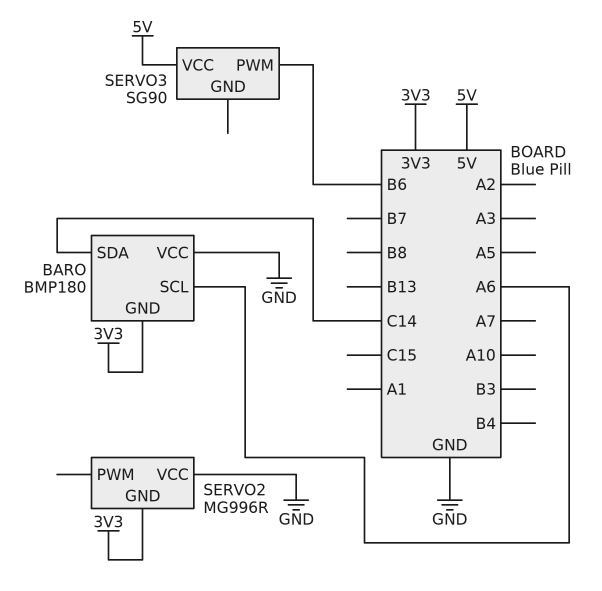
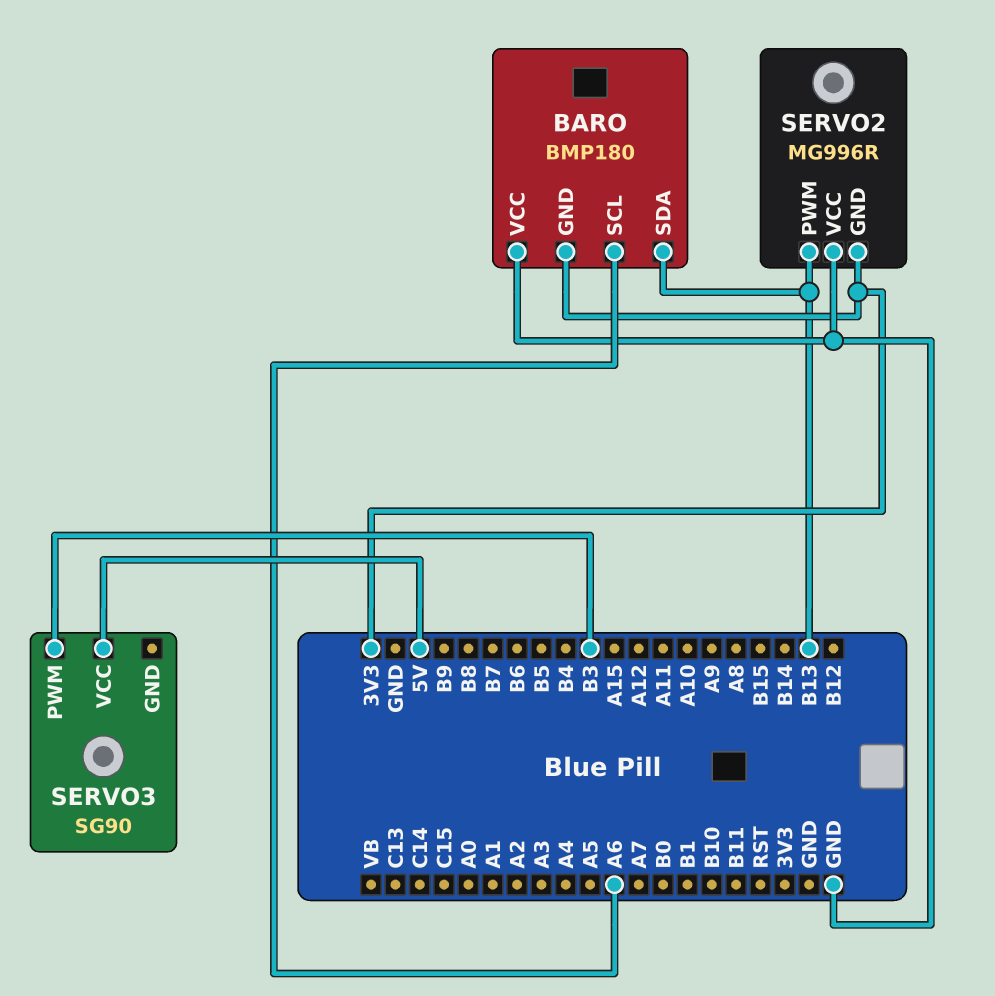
BARO pin SDA: C14 -> B13
SERVO2 pin PWM: none -> B13
SERVO3 pin PWM: B6 -> B3

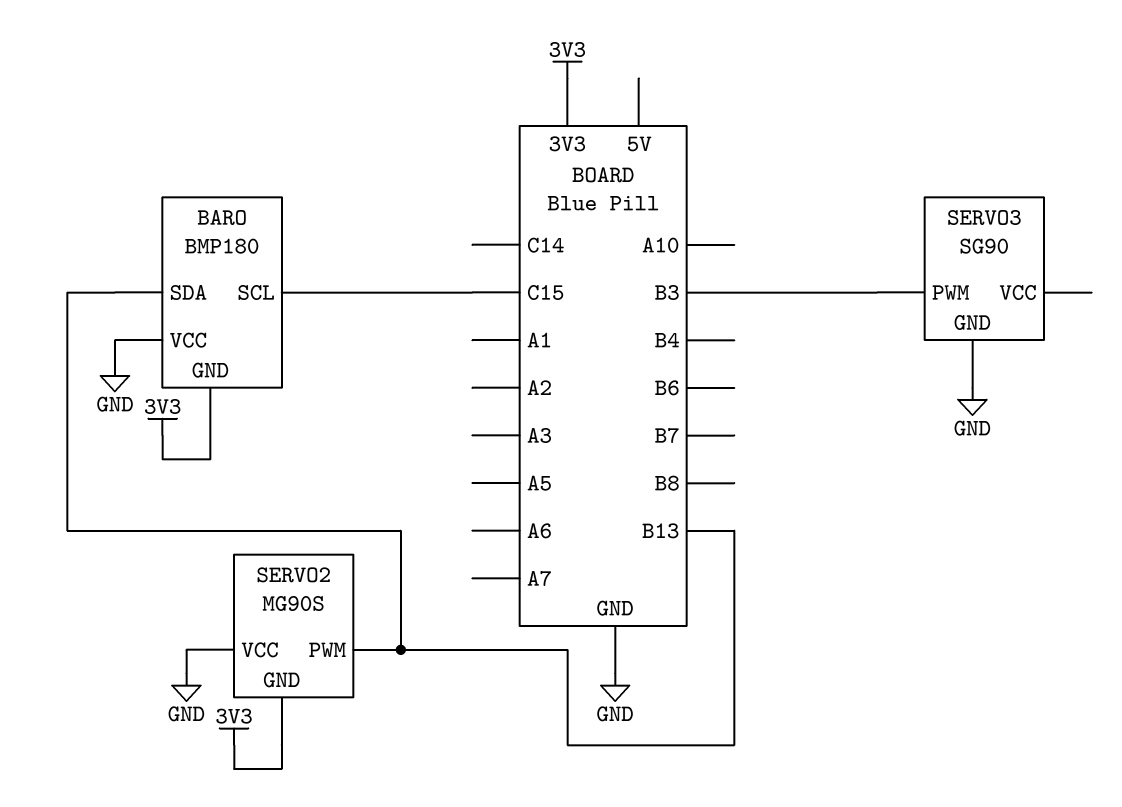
BARO pin SCL: A6 -> C15
SERVO2: MG996R -> MG90S
SERVO3 pin GND: none -> GND
SERVO3 pin VCC: 5V -> none

